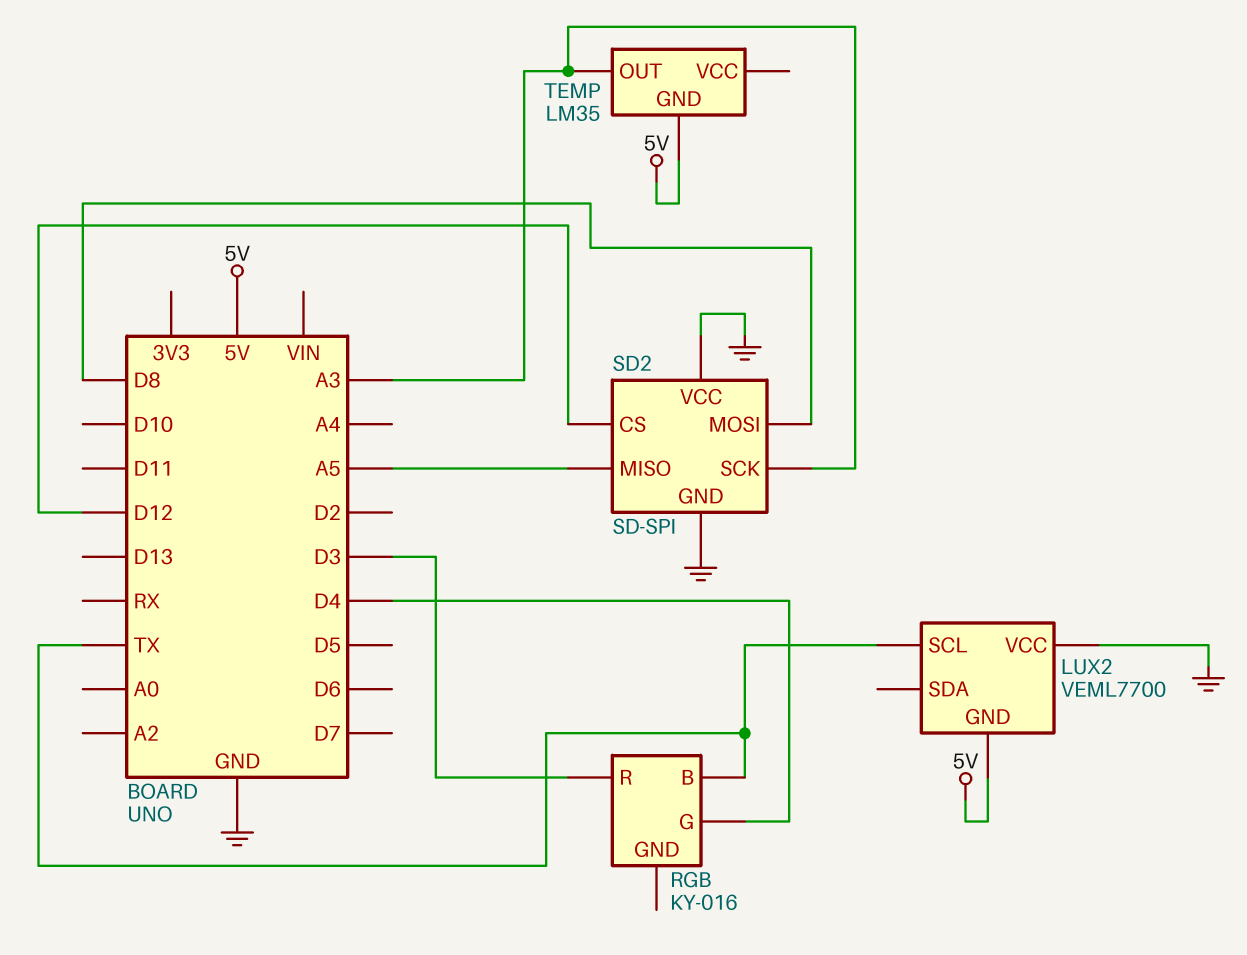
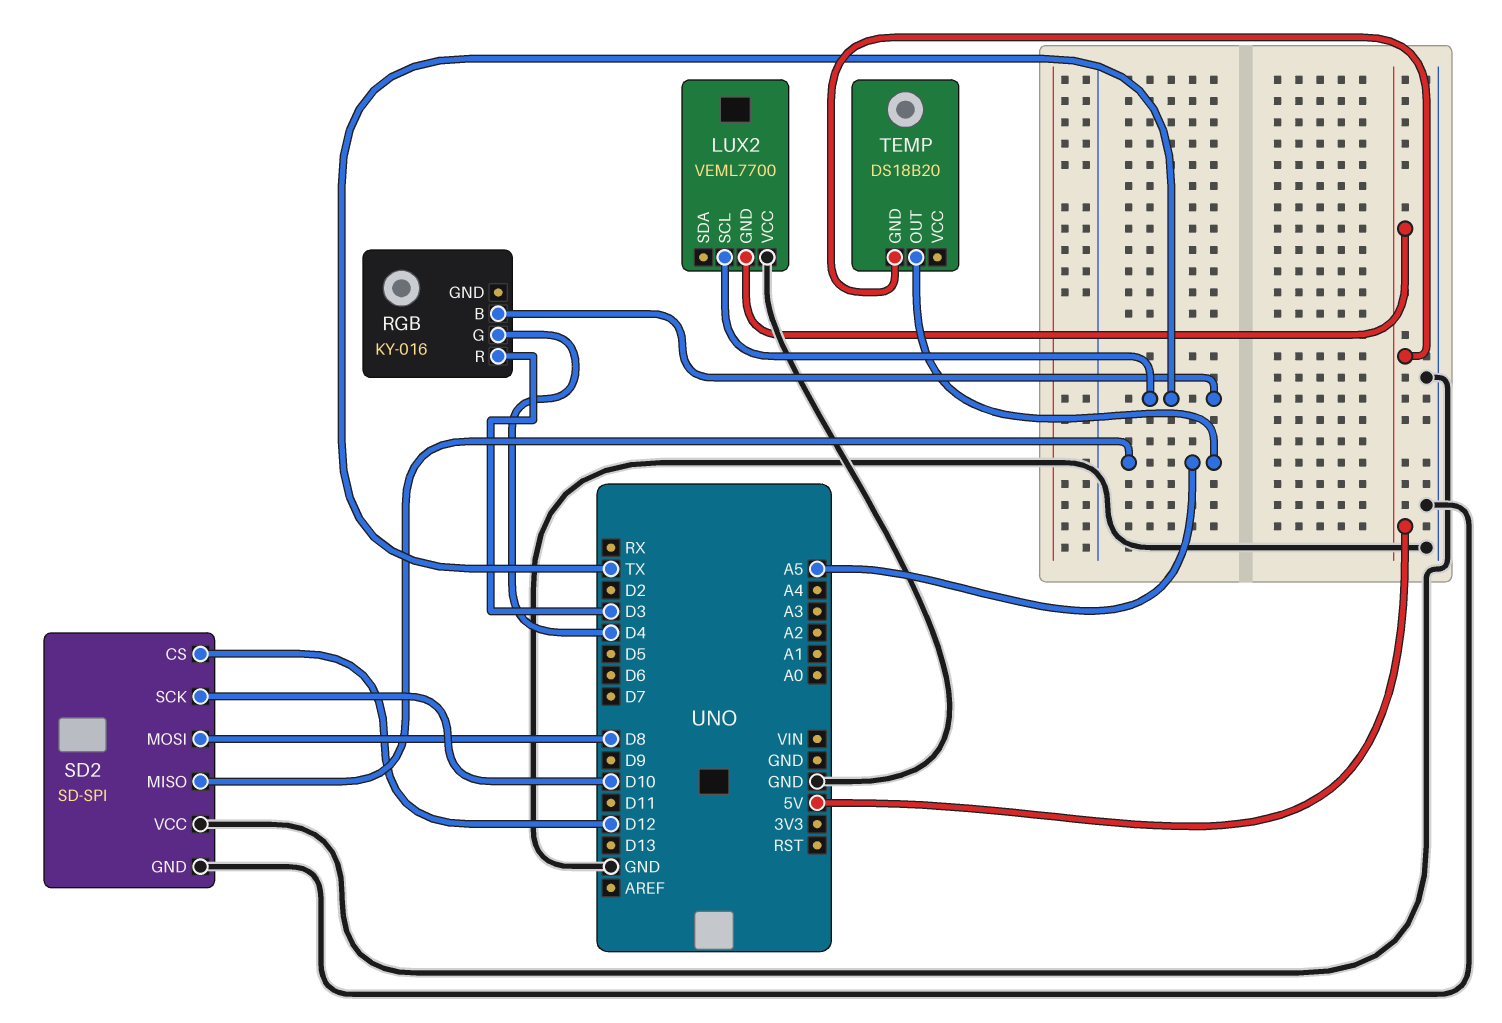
SD2 pin SCK: A3 -> D10
TEMP: LM35 -> DS18B20
TEMP pin OUT: A3 -> A5

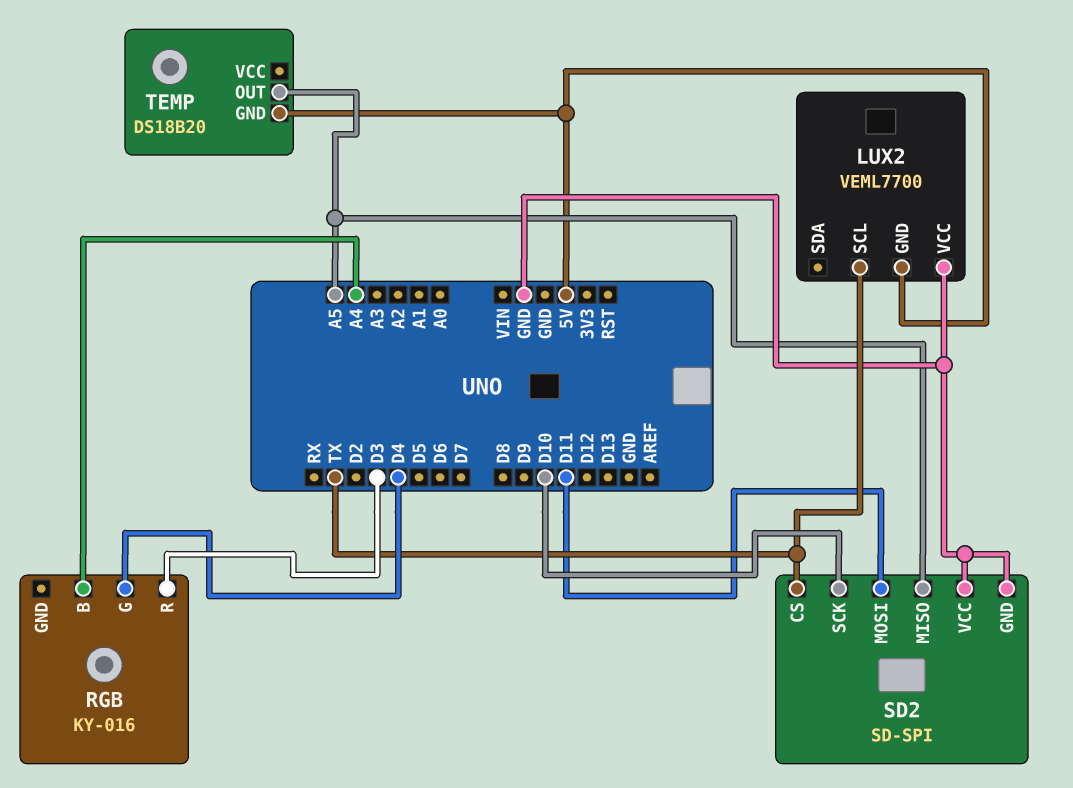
RGB pin B: TX -> A4
SD2 pin CS: D12 -> TX
SD2 pin MOSI: D8 -> D11

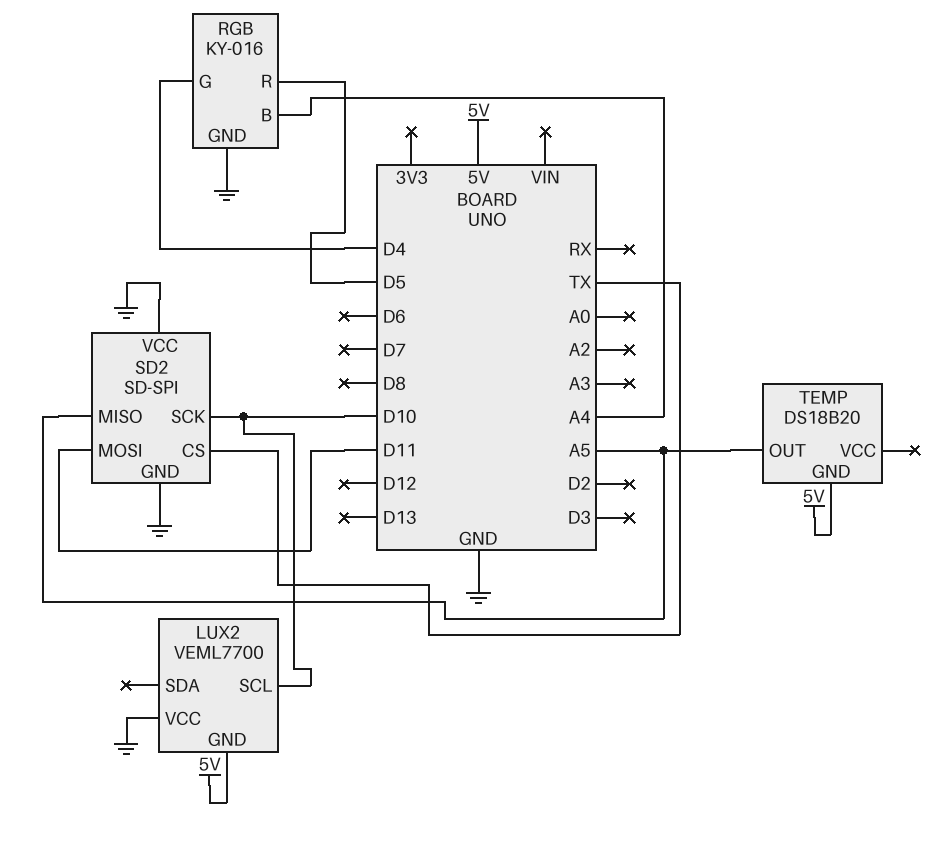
LUX2 pin SCL: TX -> D10
RGB pin GND: none -> GND
RGB pin R: D3 -> D5

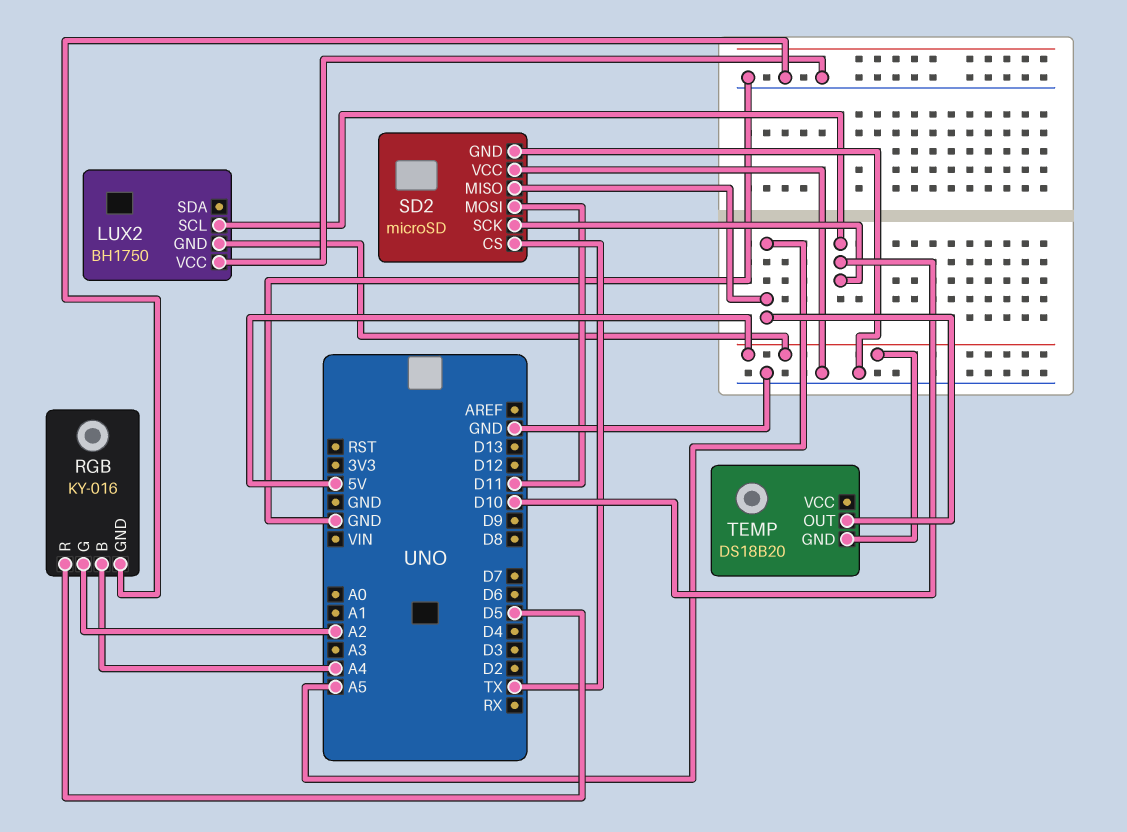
LUX2: VEML7700 -> BH1750
RGB pin G: D4 -> A2
SD2: SD-SPI -> microSD

